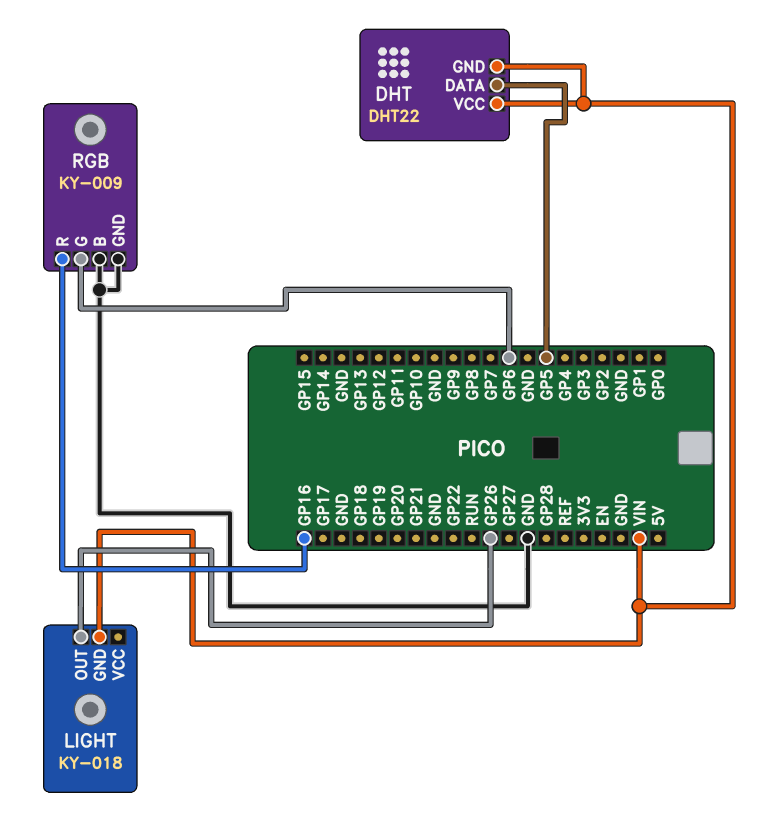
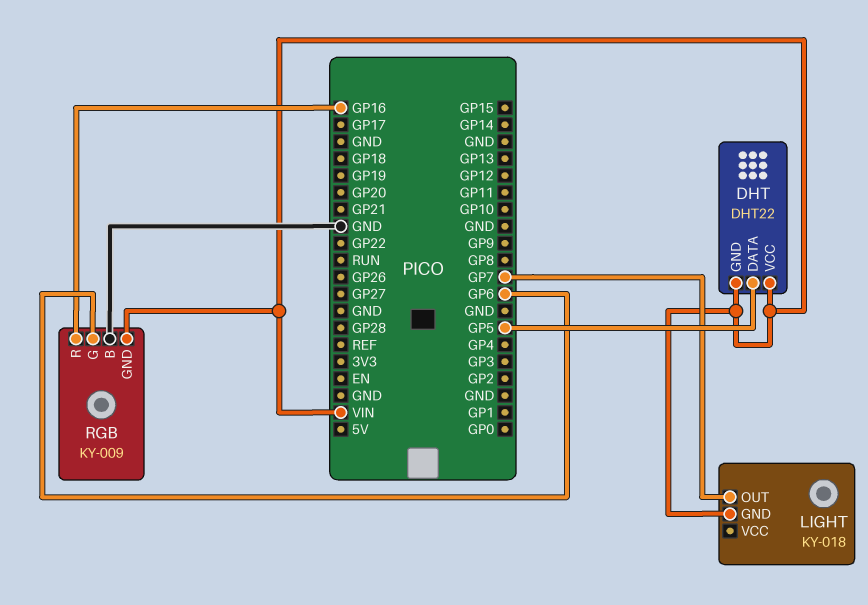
LIGHT pin OUT: GP26 -> GP7
RGB pin GND: GND -> VIN

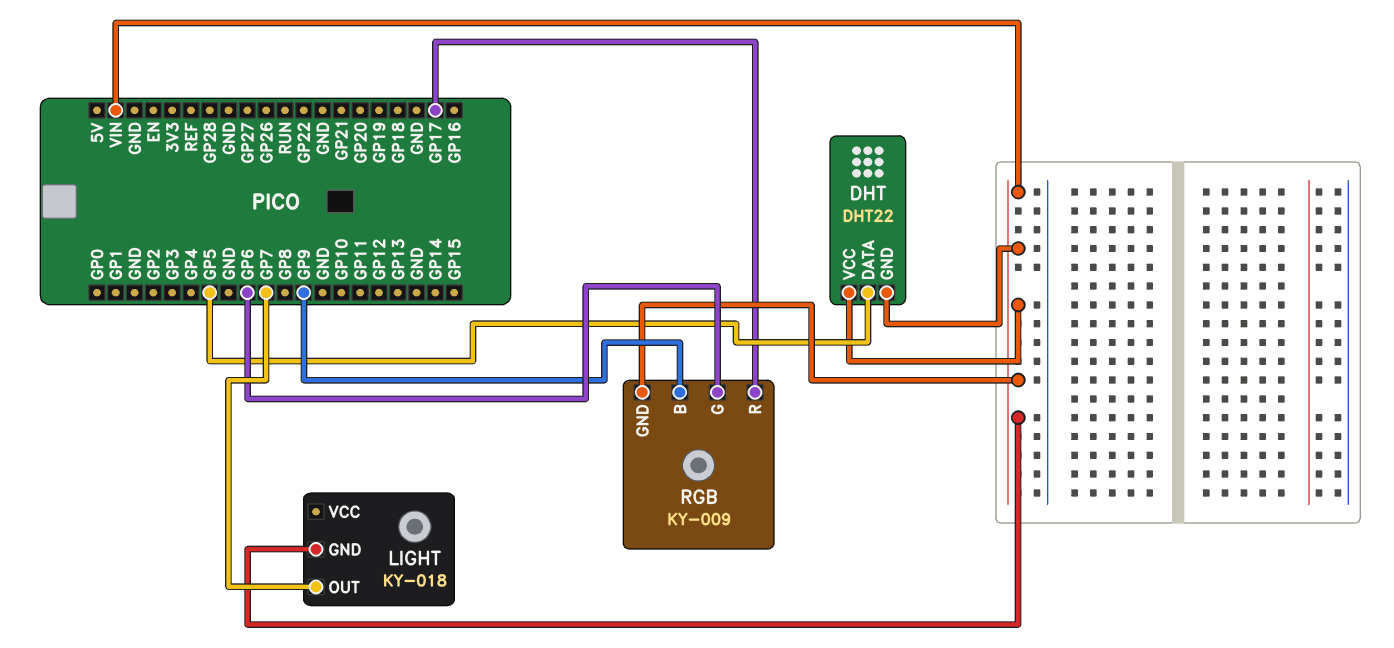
RGB pin B: GND -> GP9
RGB pin R: GP16 -> GP17

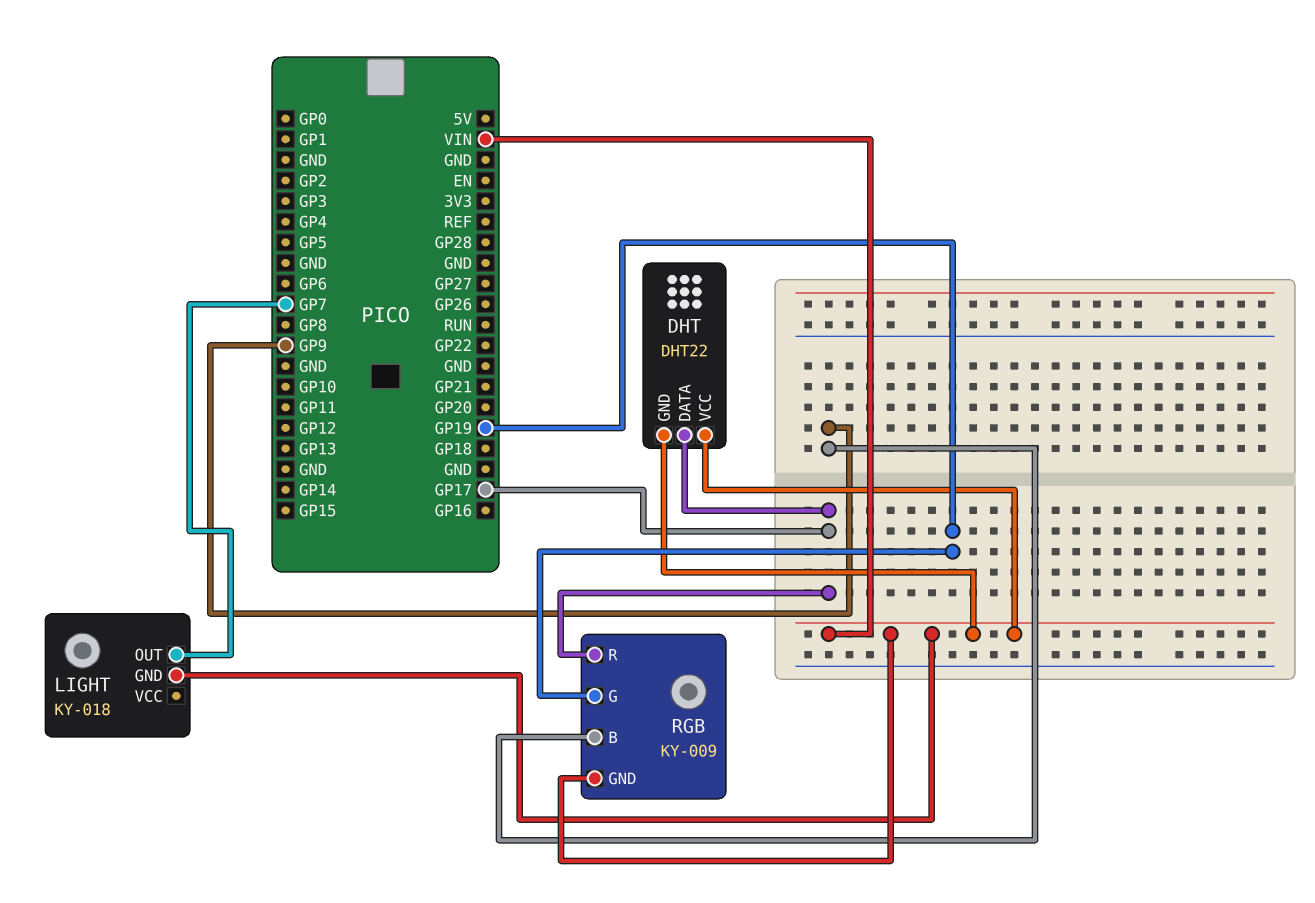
DHT pin DATA: GP5 -> GP17
RGB pin G: GP6 -> GP19

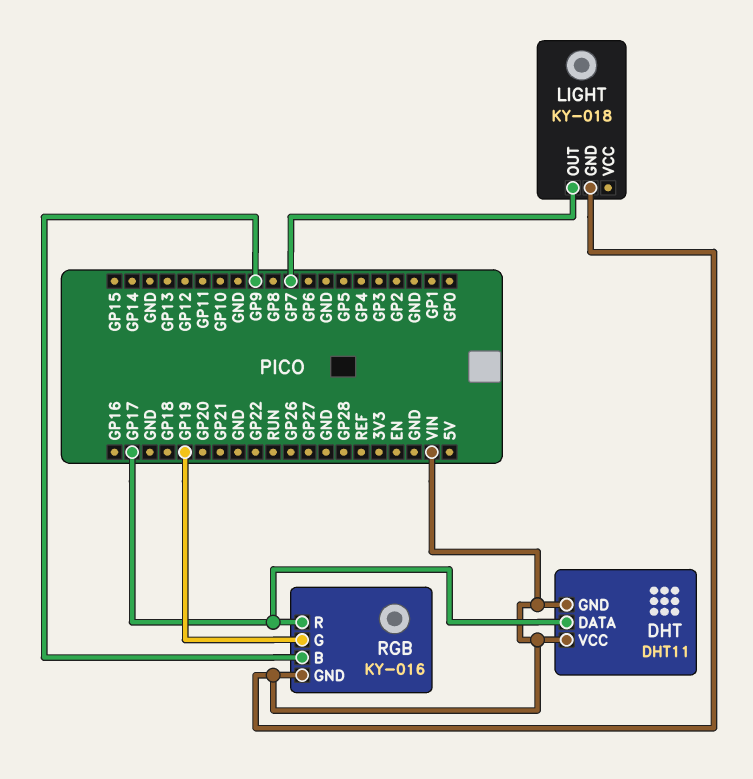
DHT: DHT22 -> DHT11
RGB: KY-009 -> KY-016

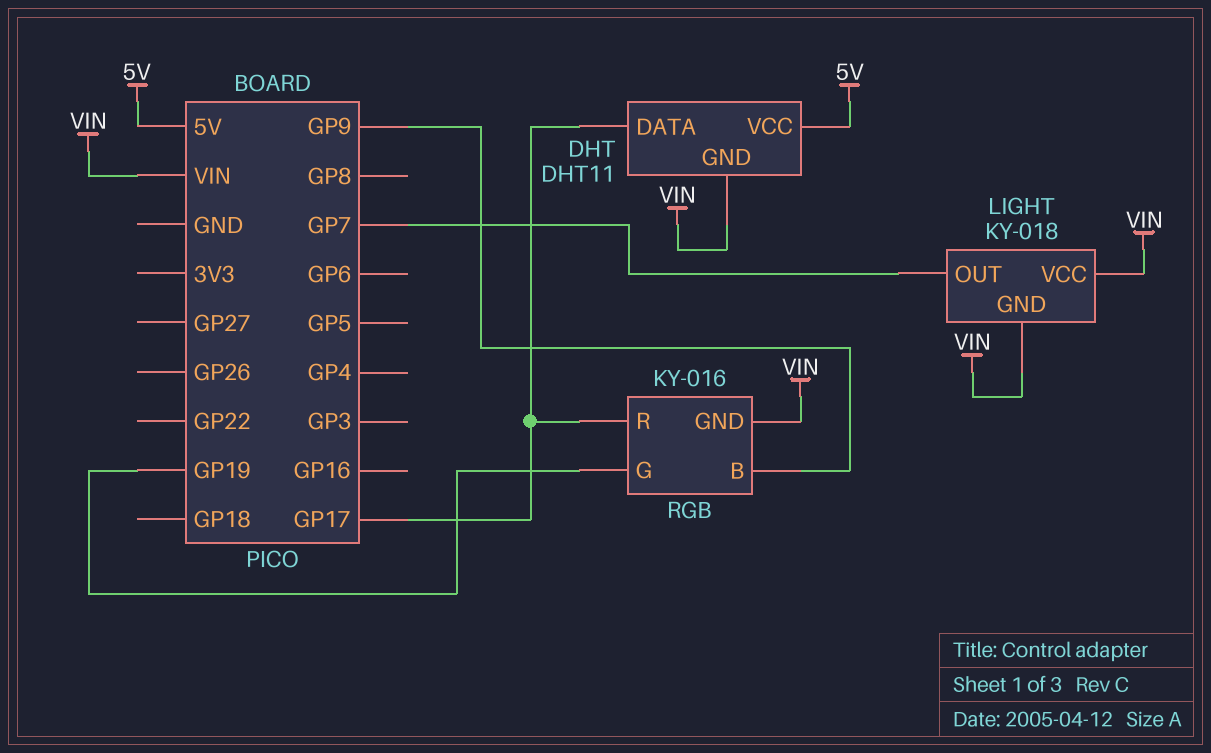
DHT pin VCC: VIN -> 5V
LIGHT pin VCC: none -> VIN

